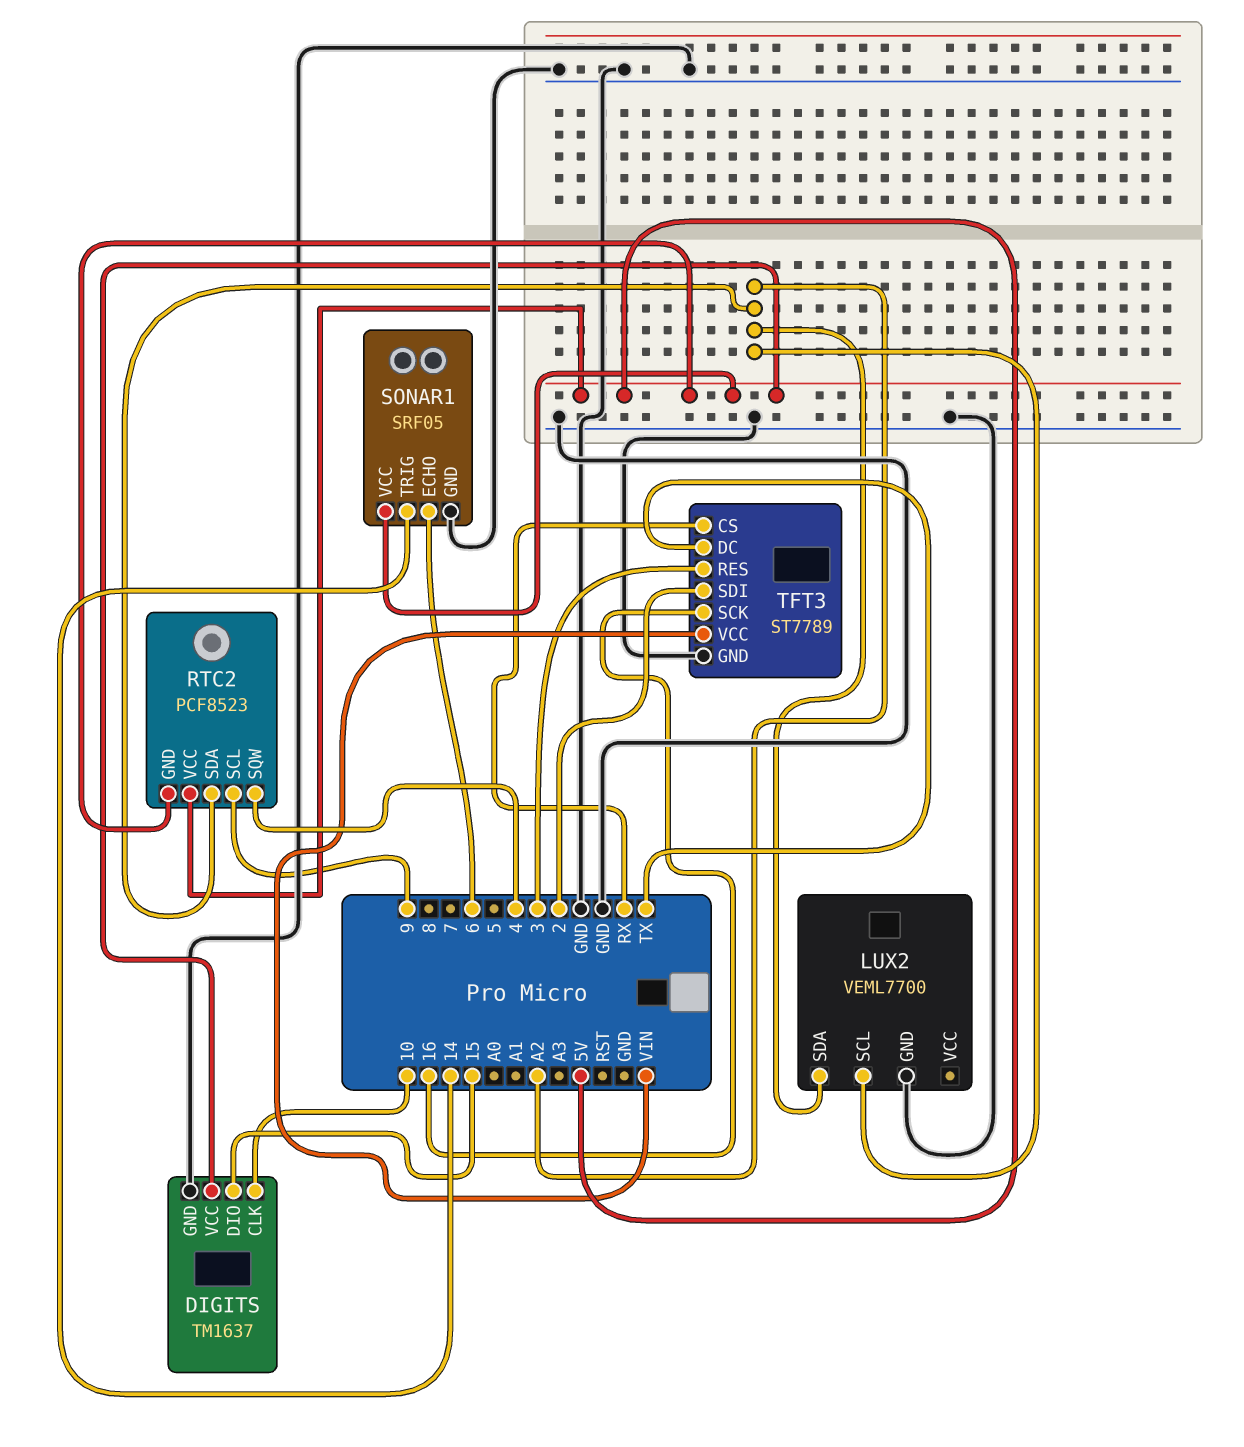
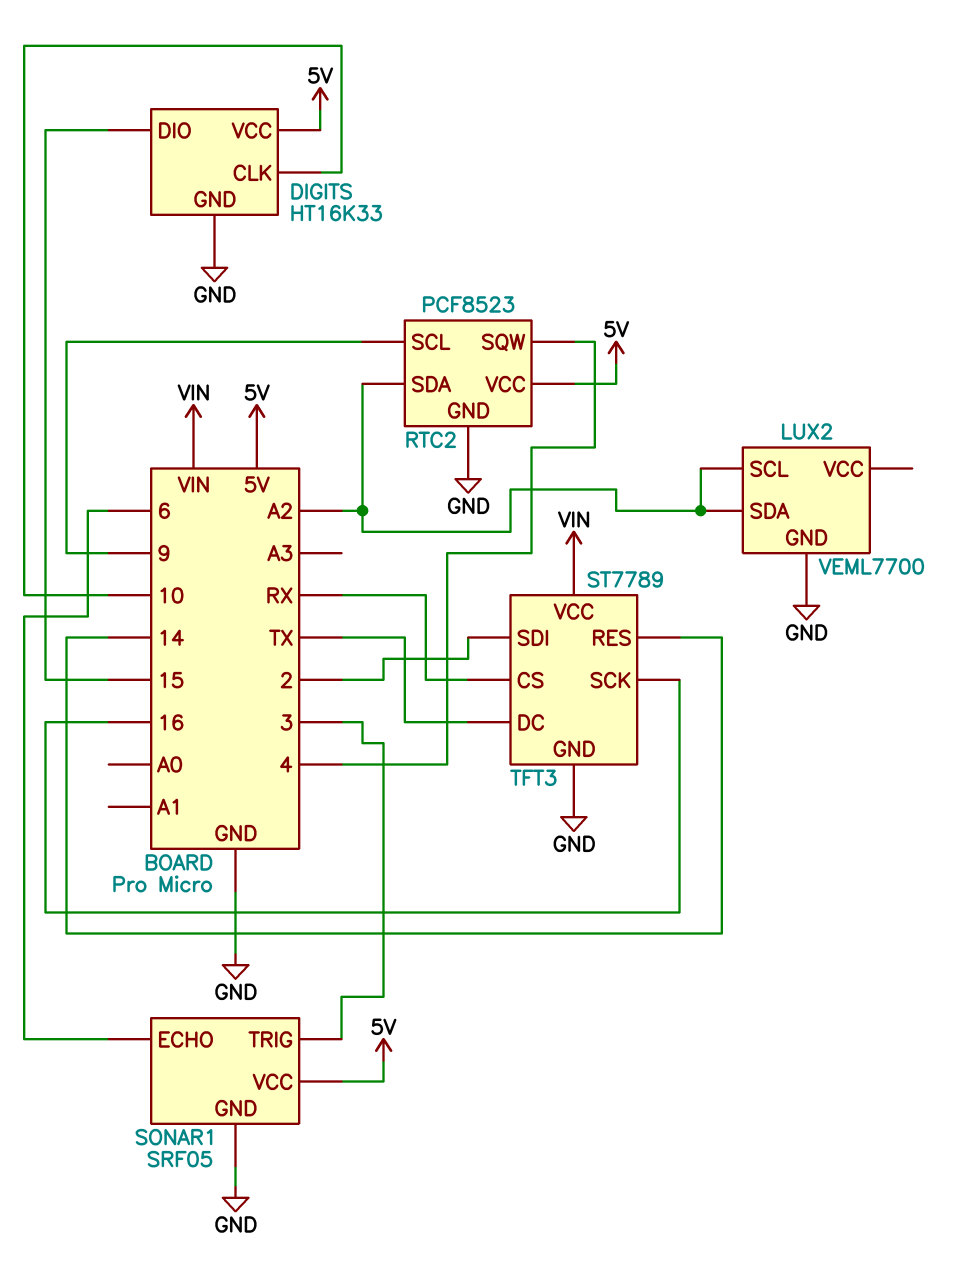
DIGITS: TM1637 -> HT16K33
RTC2 pin GND: 5V -> GND
SONAR1 pin TRIG: 14 -> 3
TFT3 pin RES: 3 -> 14

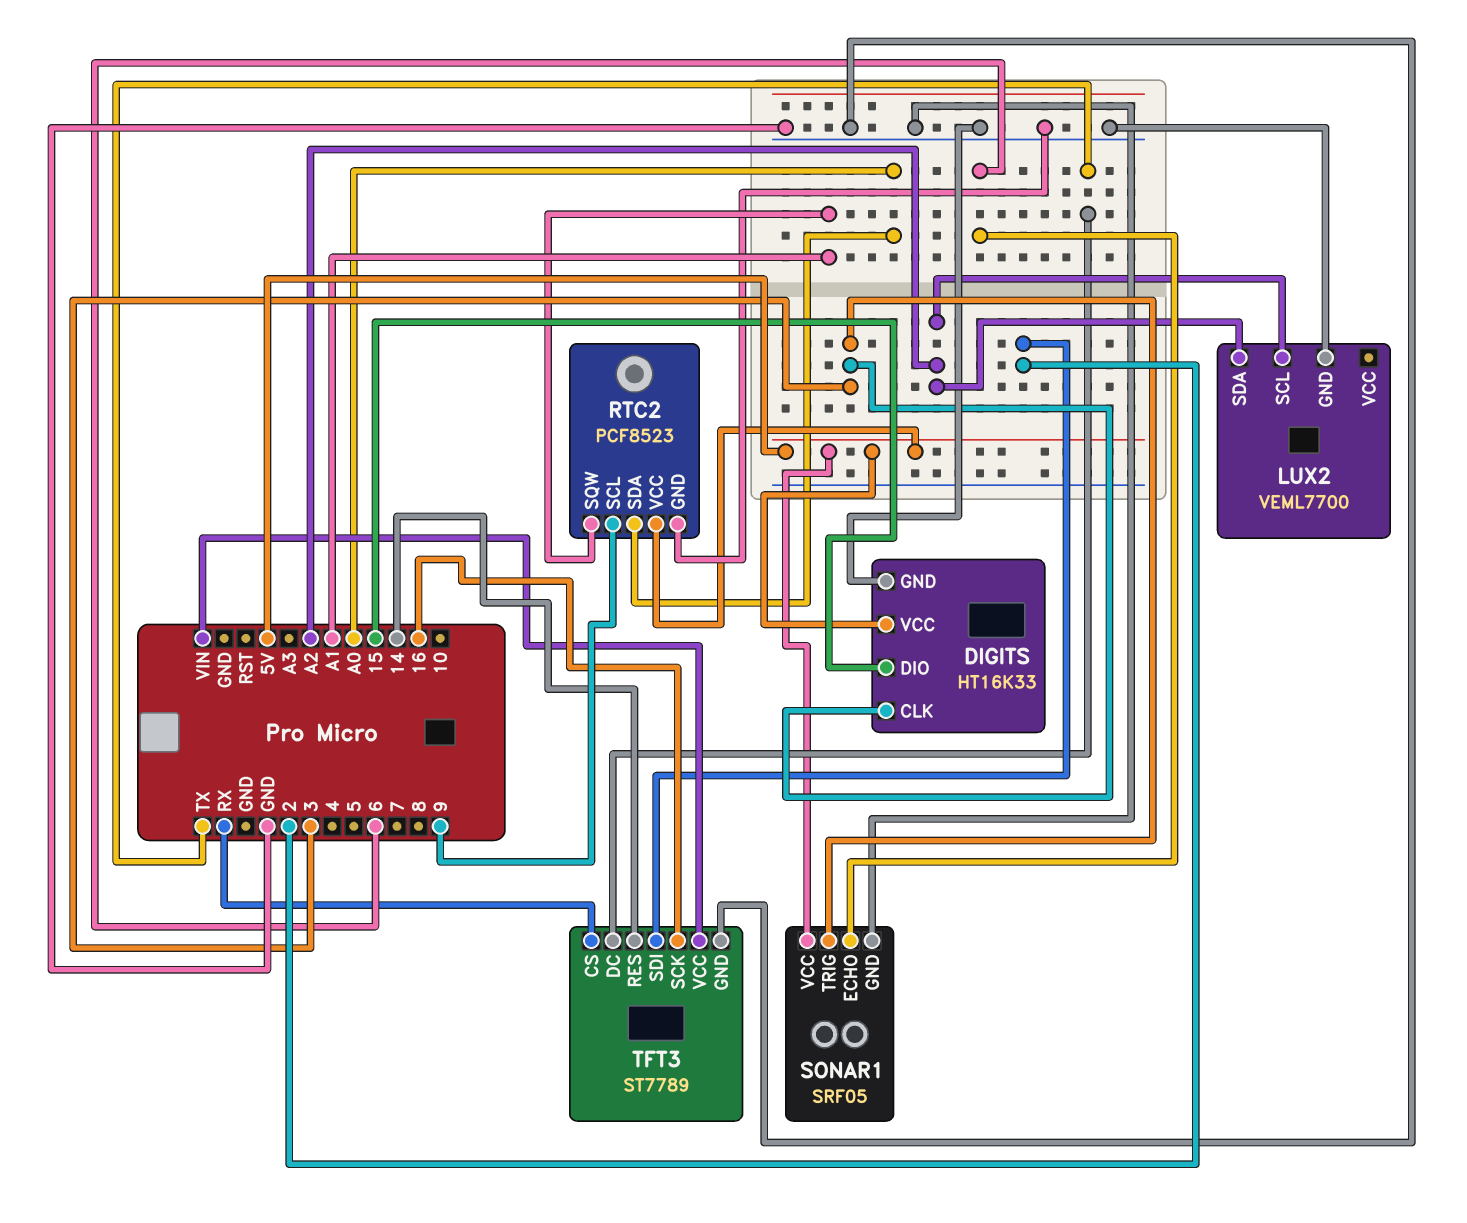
DIGITS pin CLK: 10 -> 3
RTC2 pin SDA: A2 -> A0
RTC2 pin SQW: 4 -> A1

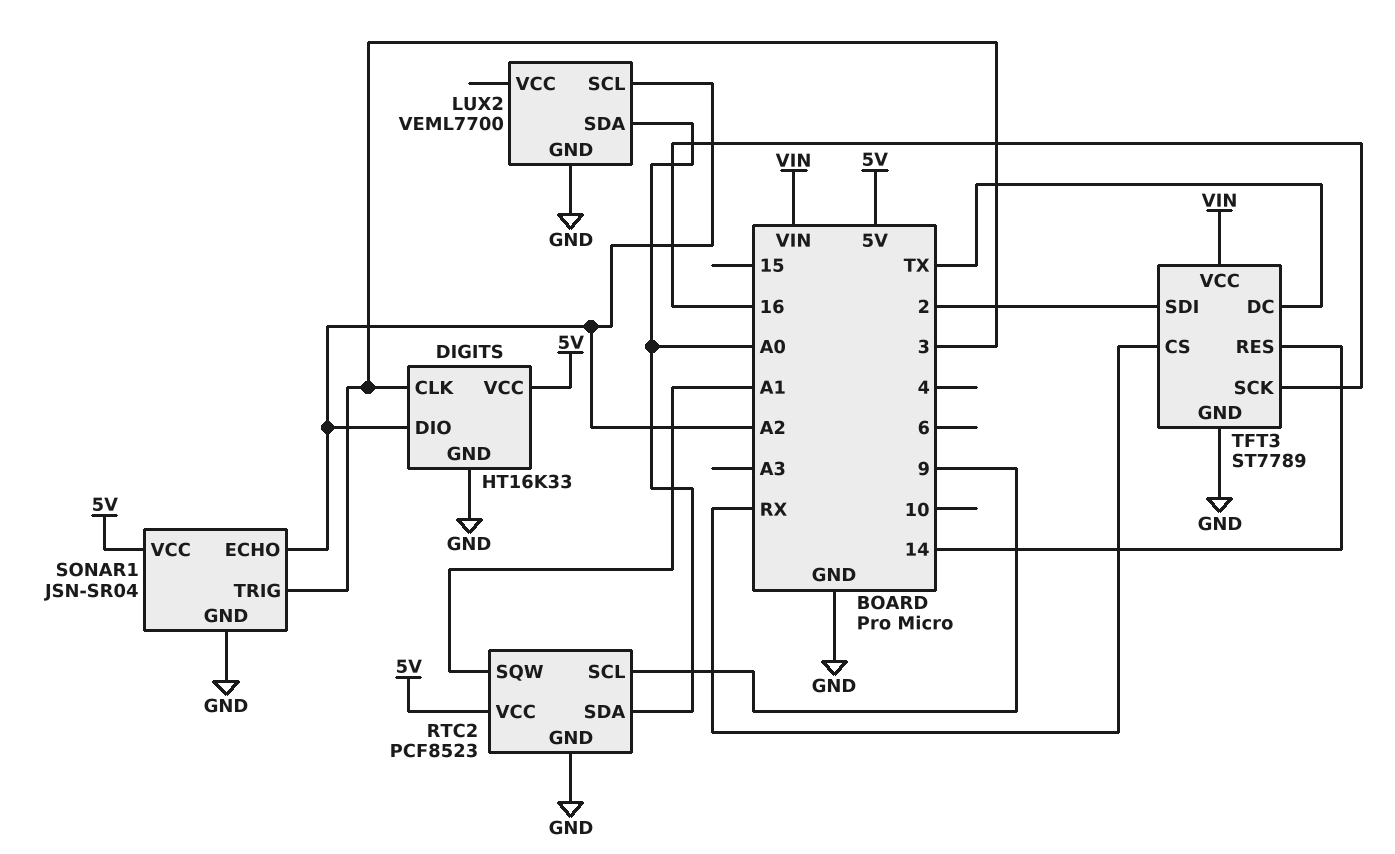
DIGITS pin DIO: 15 -> A2
LUX2 pin SDA: A2 -> A0
SONAR1: SRF05 -> JSN-SR04
SONAR1 pin ECHO: 6 -> A2

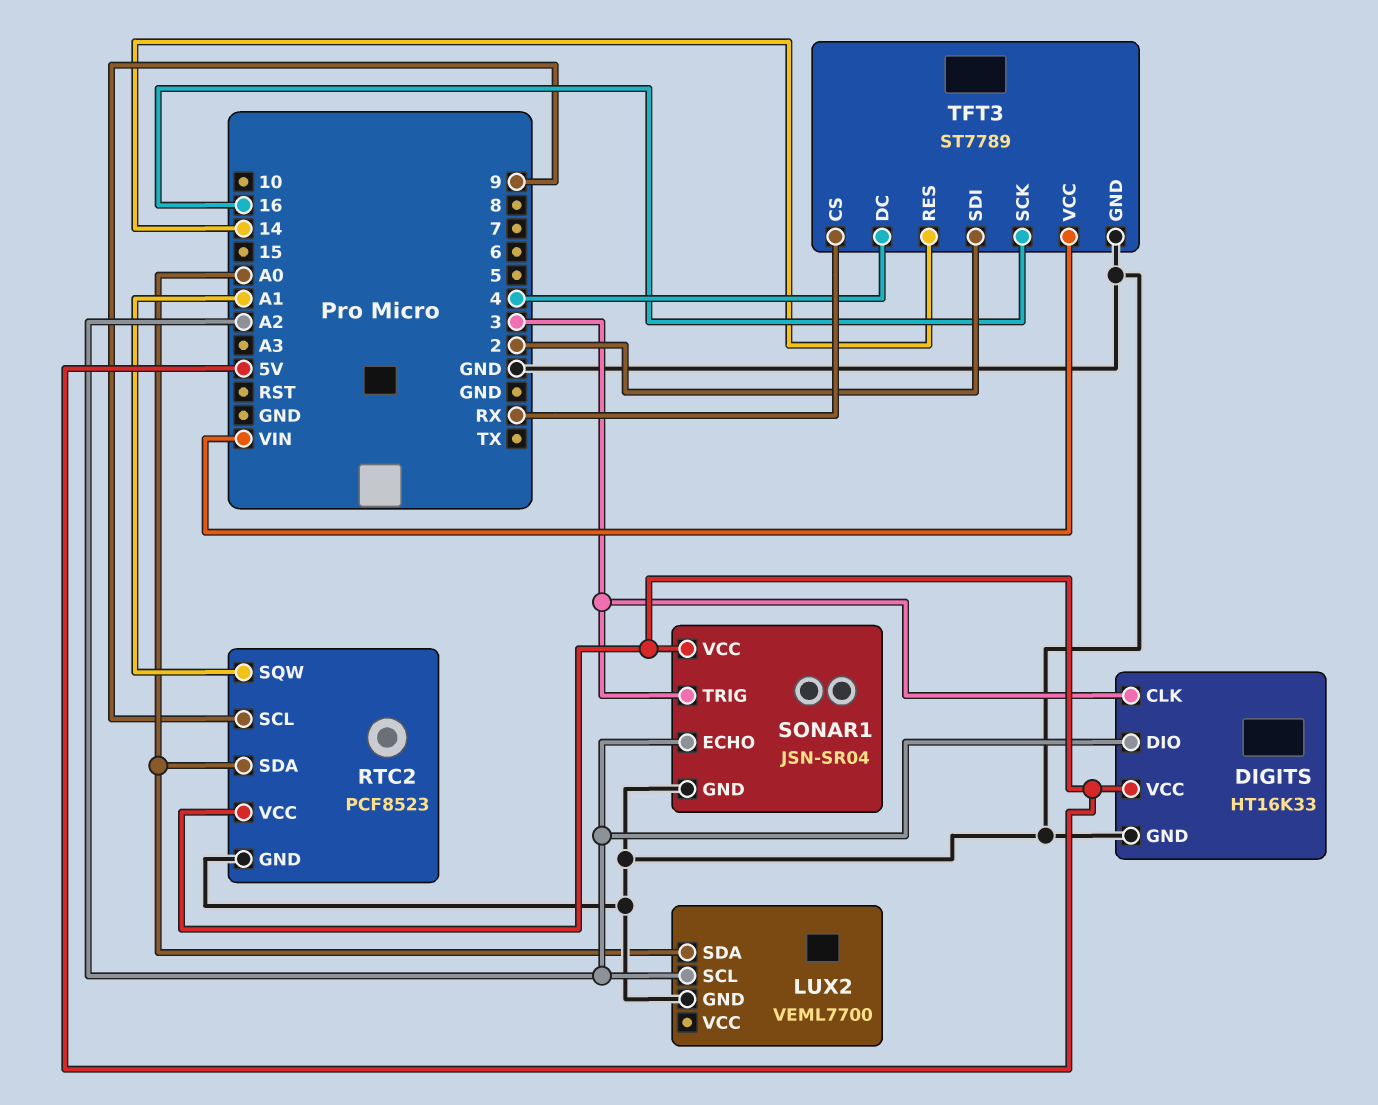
TFT3 pin DC: TX -> 4

